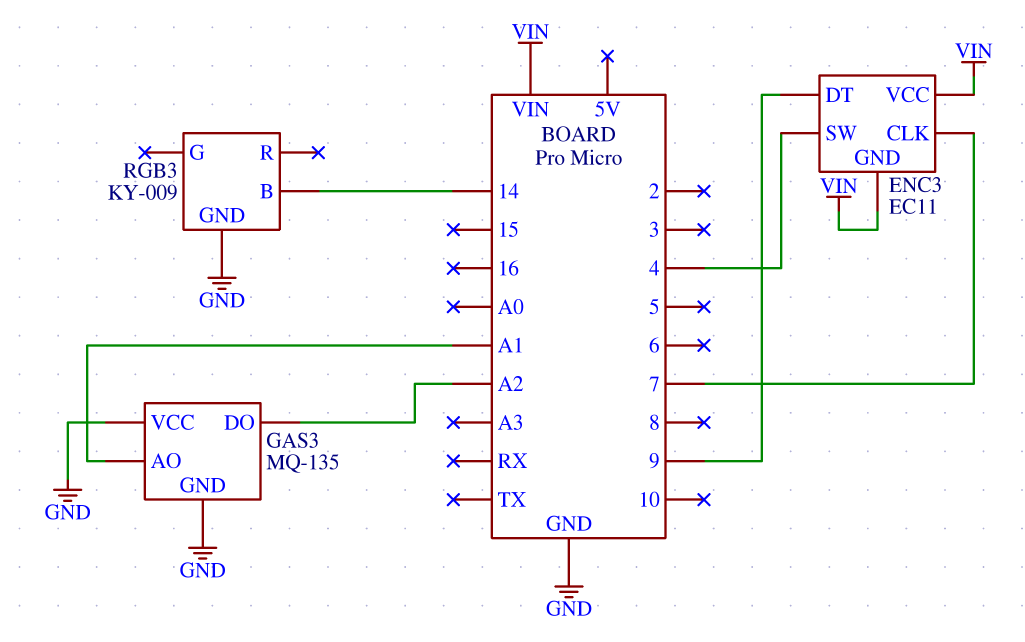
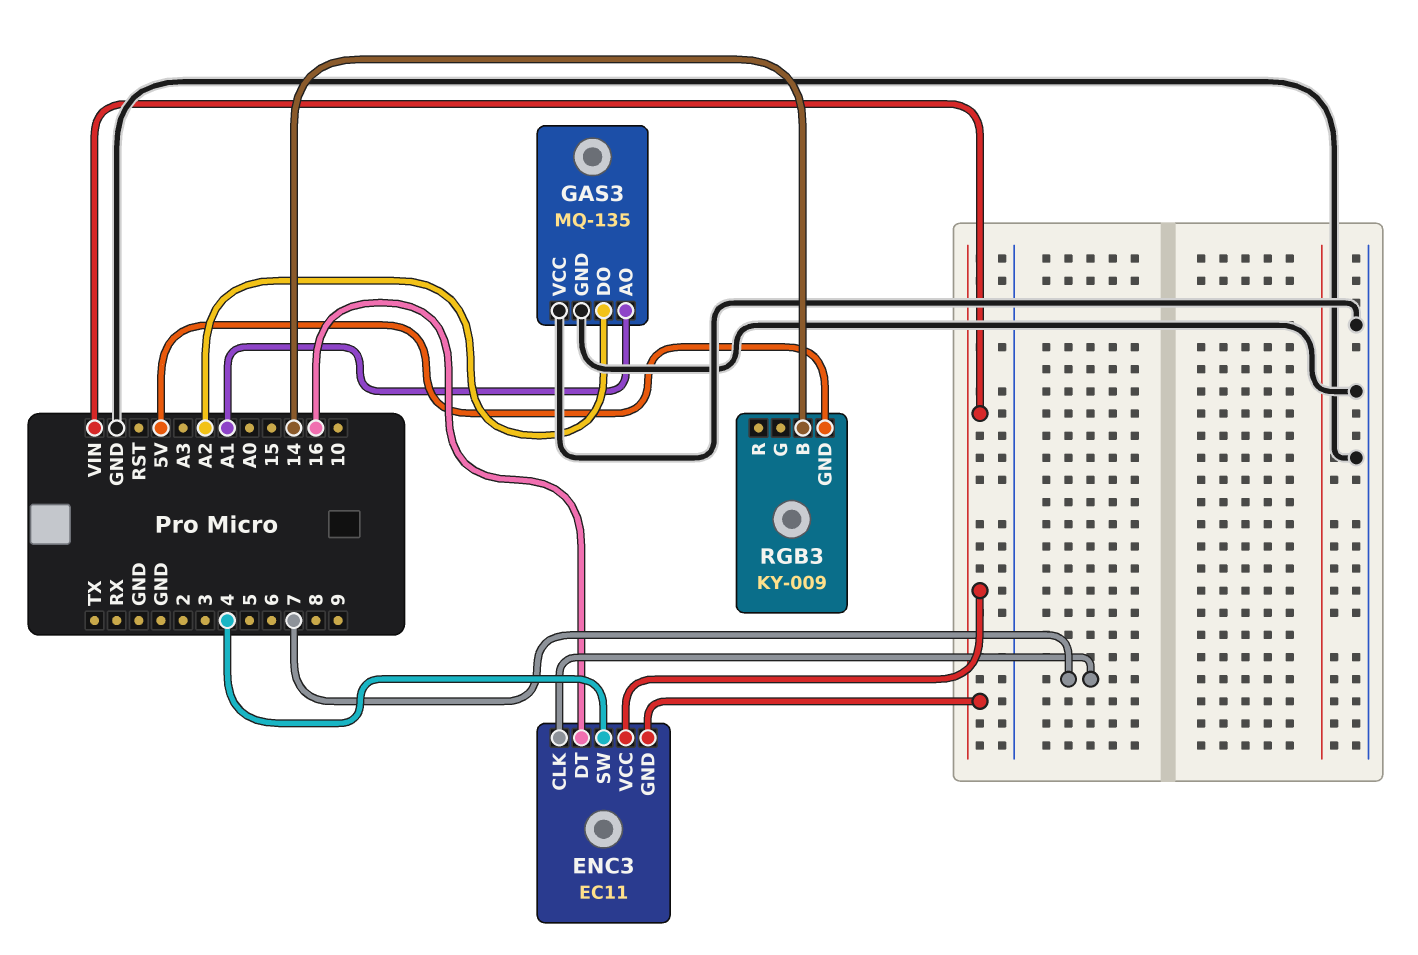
ENC3 pin DT: 9 -> 16
RGB3 pin GND: GND -> 5V

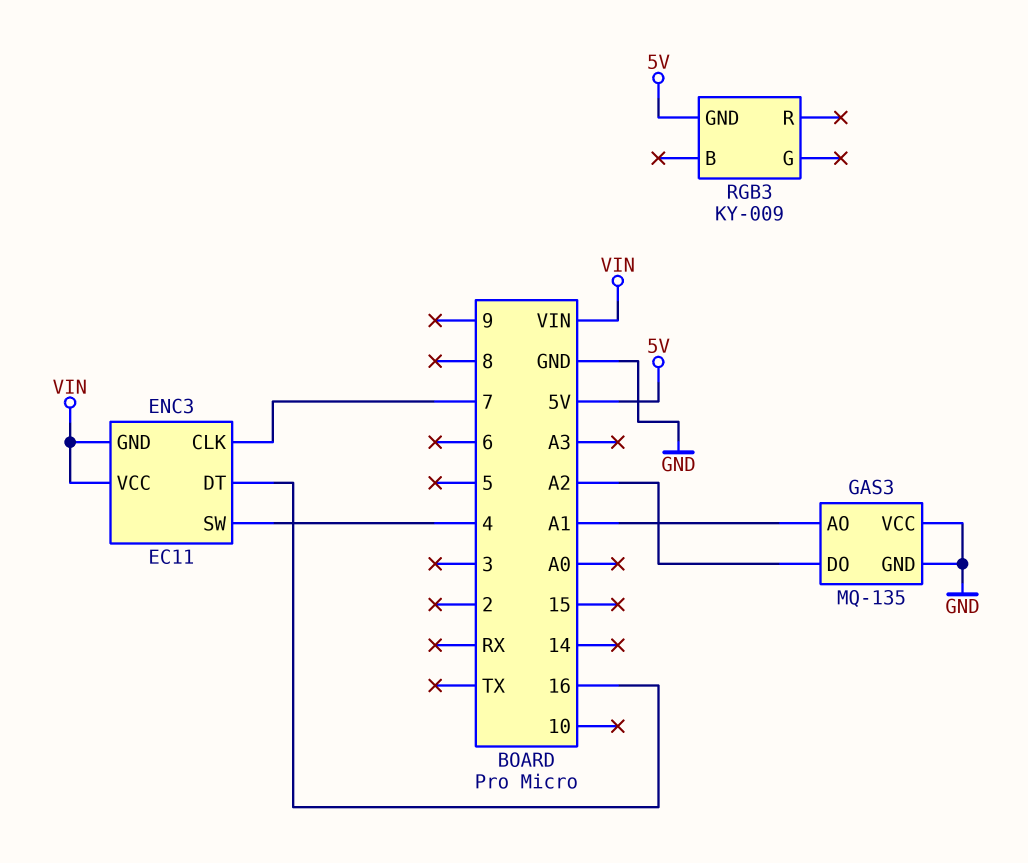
RGB3 pin B: 14 -> none

